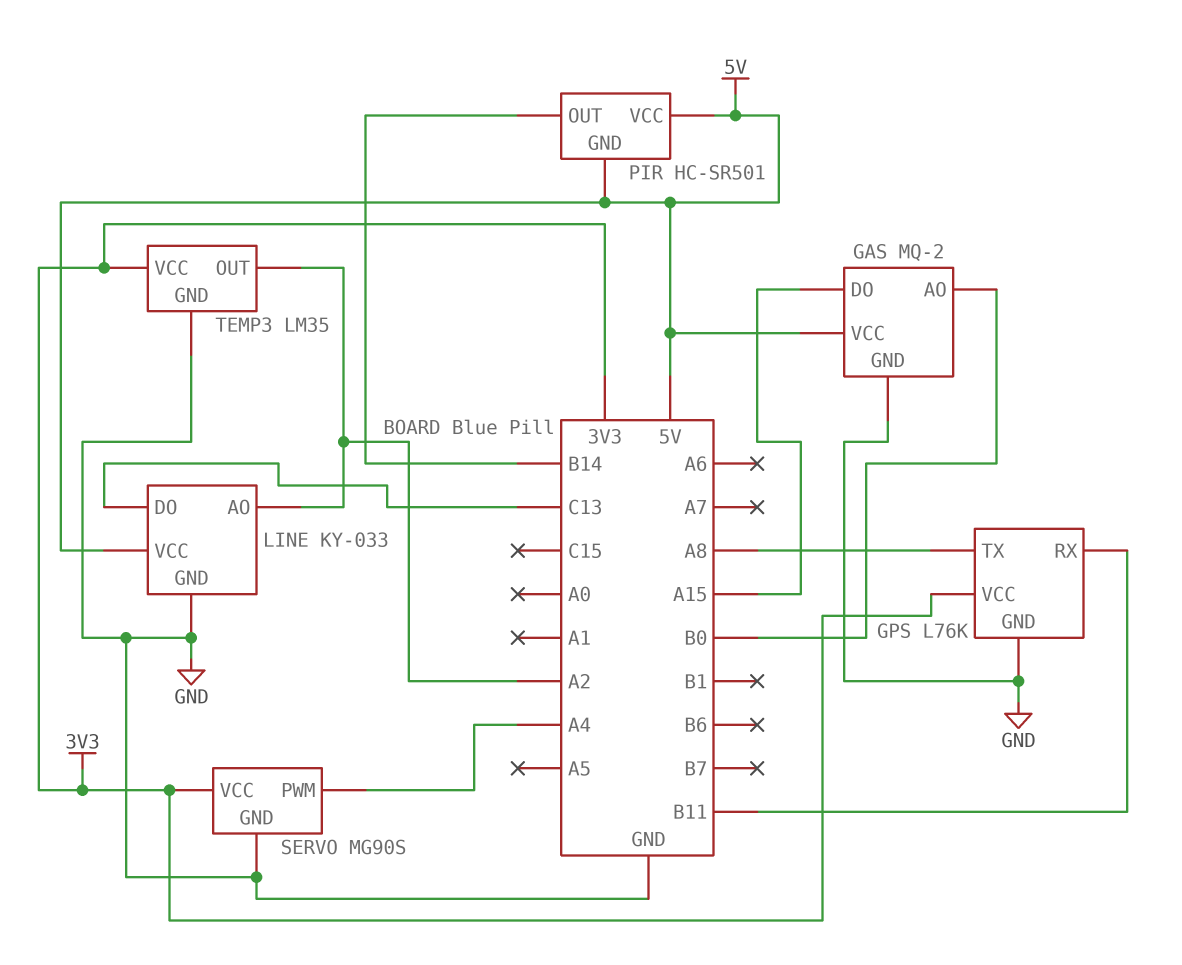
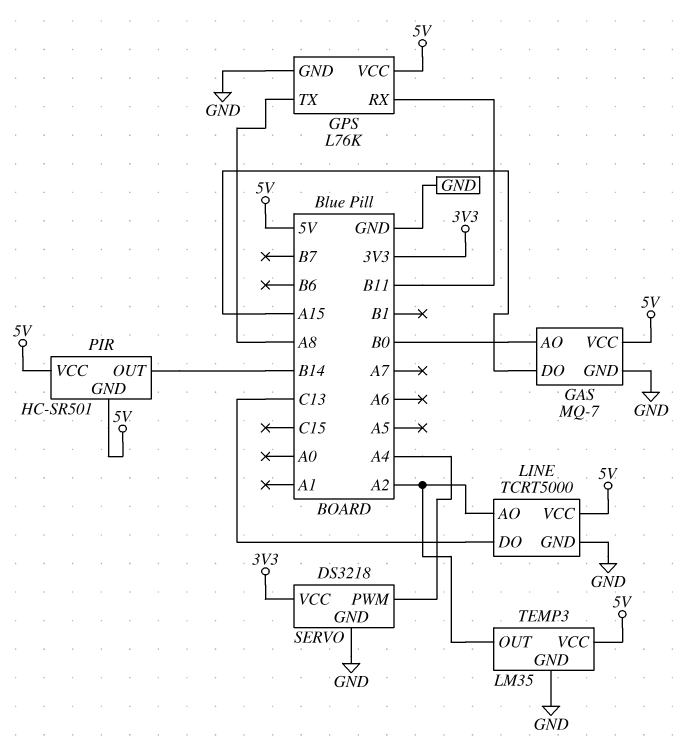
GAS: MQ-2 -> MQ-7
GPS pin VCC: 3V3 -> 5V
LINE: KY-033 -> TCRT5000
SERVO: MG90S -> DS3218
TEMP3 pin VCC: 3V3 -> 5V

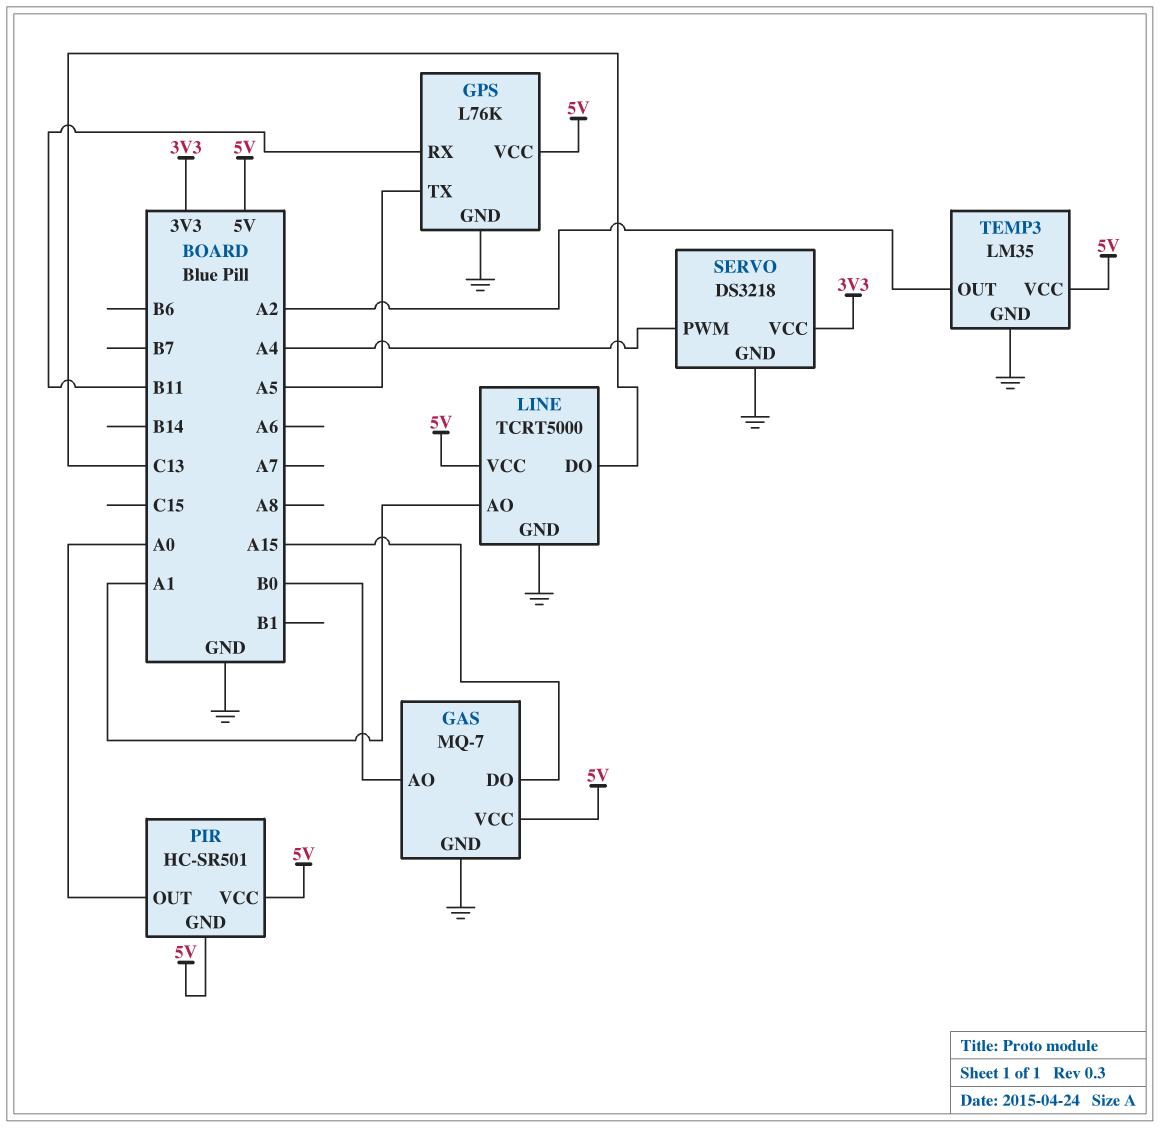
GPS pin TX: A8 -> A5
LINE pin AO: A2 -> A1
PIR pin OUT: B14 -> A0

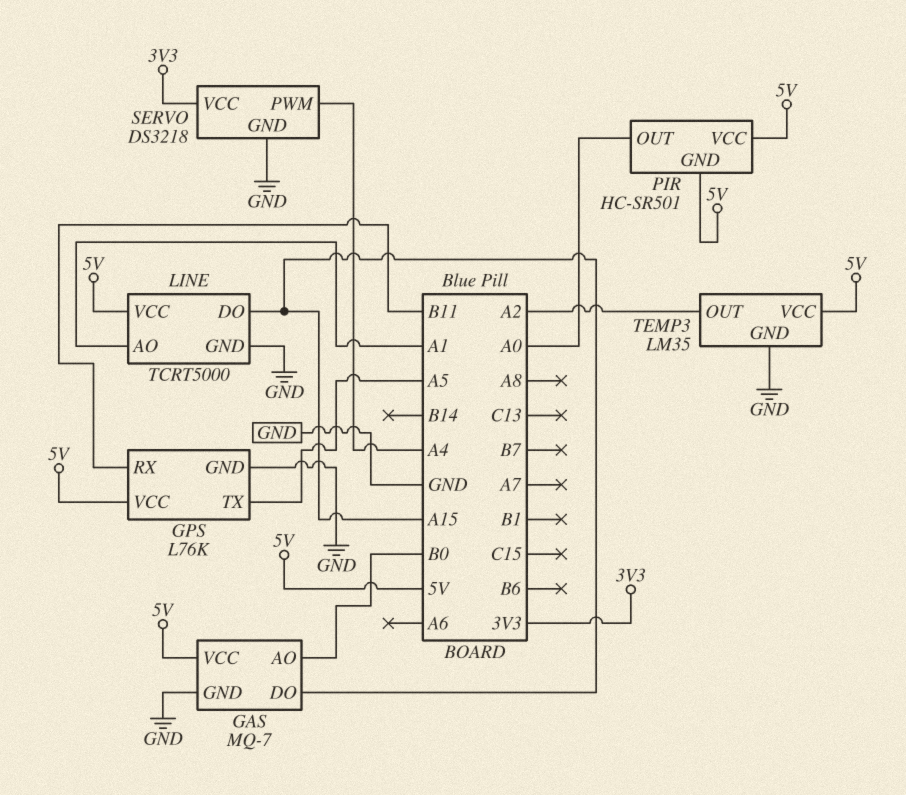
LINE pin DO: C13 -> A15

